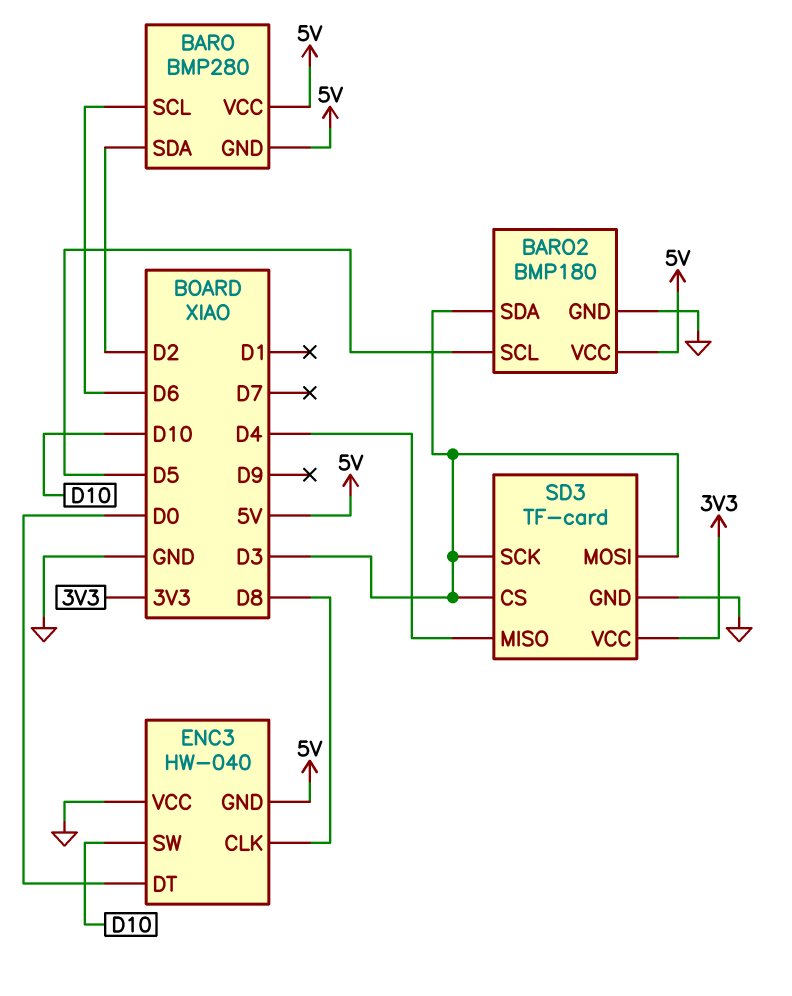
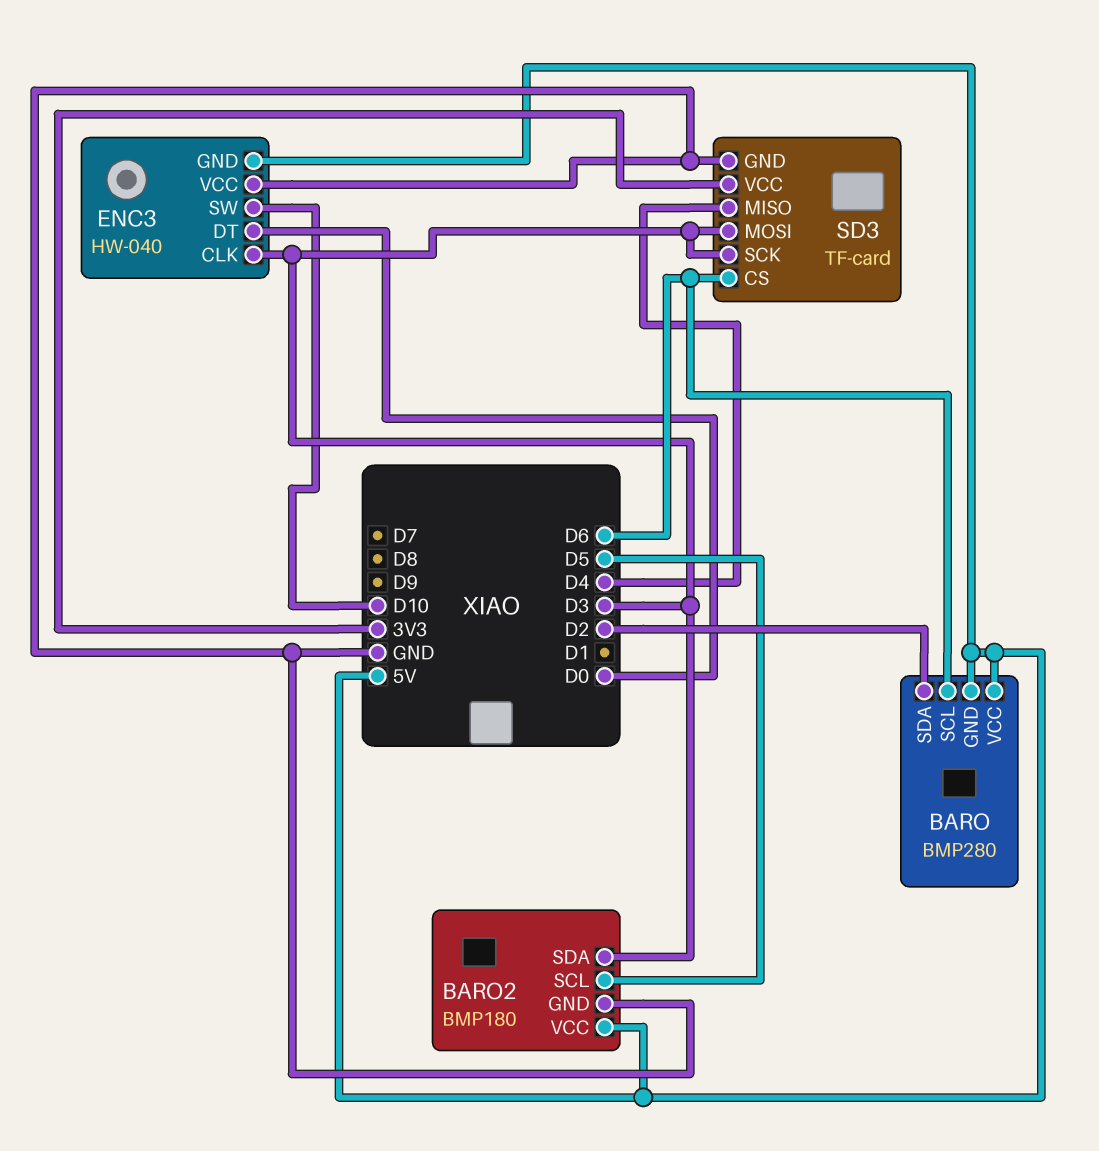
ENC3 pin CLK: D8 -> D3
SD3 pin CS: D3 -> D6

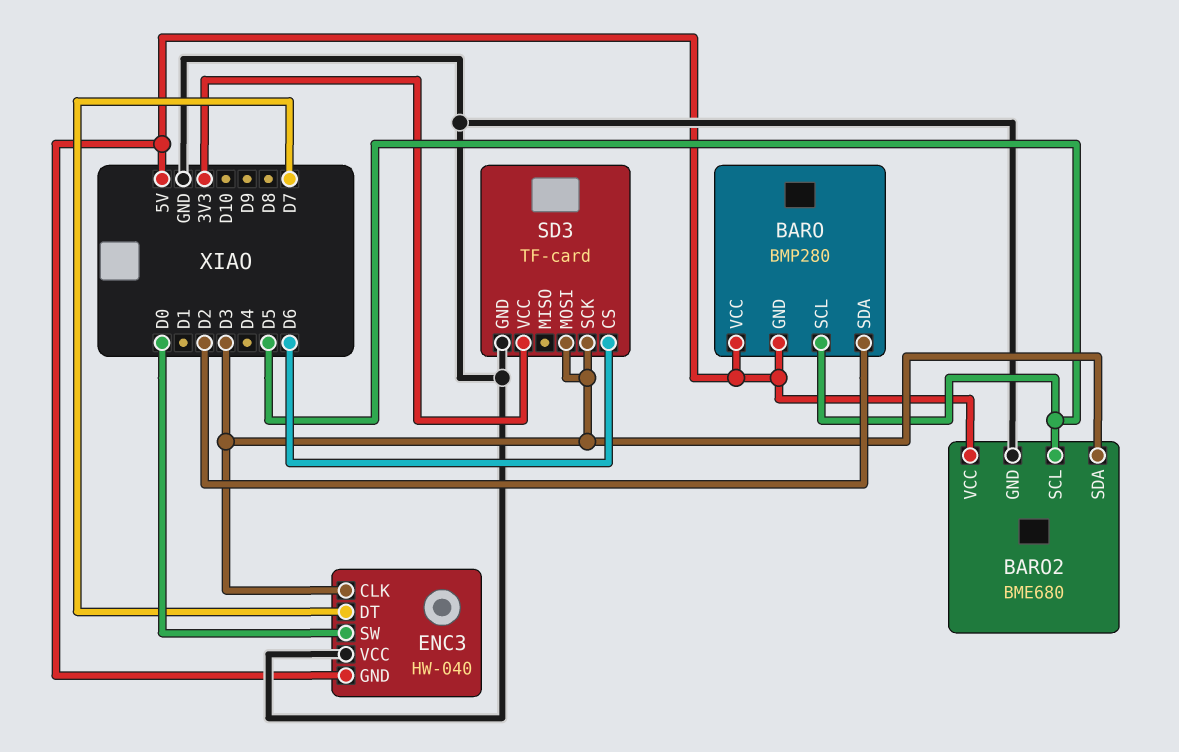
BARO pin SCL: D6 -> D5
BARO2: BMP180 -> BME680
ENC3 pin DT: D0 -> D7
ENC3 pin SW: D10 -> D0
SD3 pin MISO: D4 -> none

